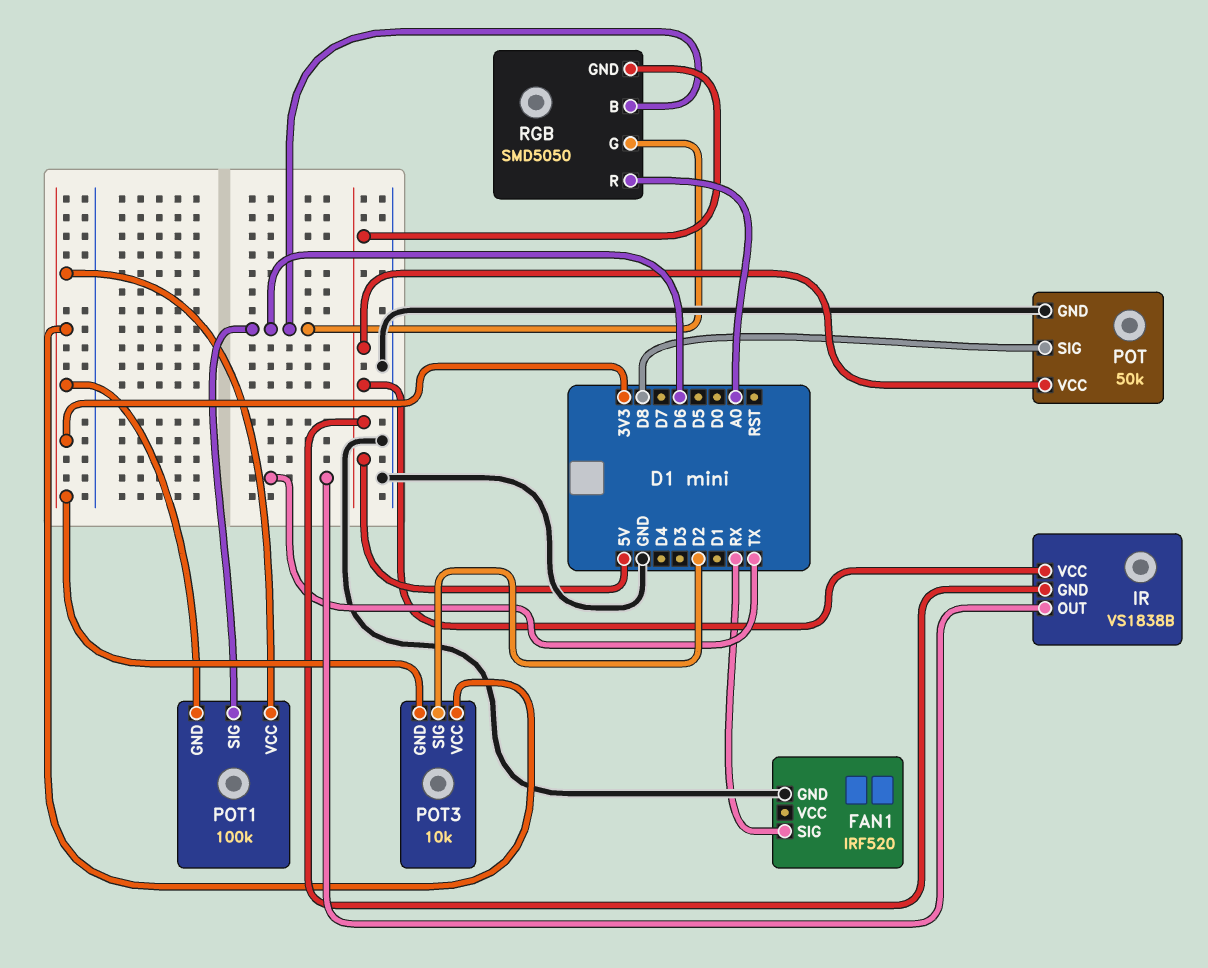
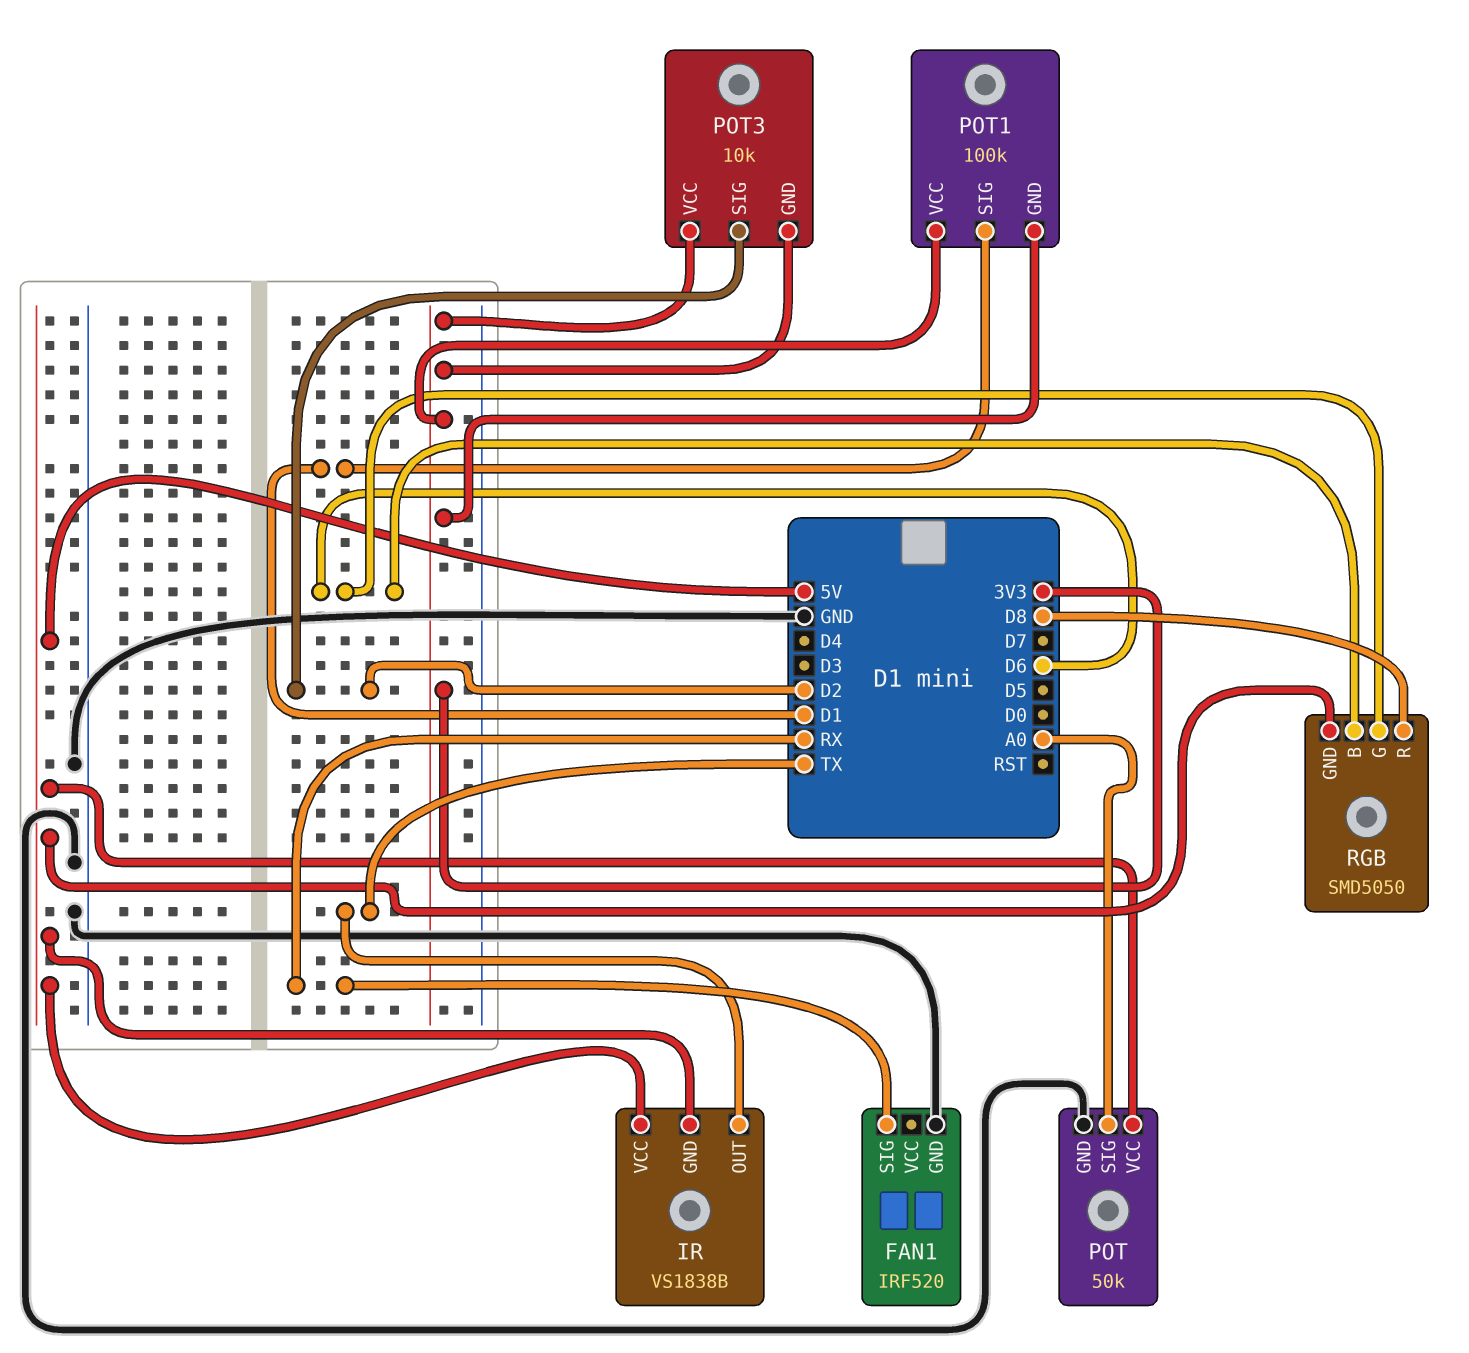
POT pin SIG: D8 -> A0
POT1 pin SIG: D6 -> D1
RGB pin R: A0 -> D8

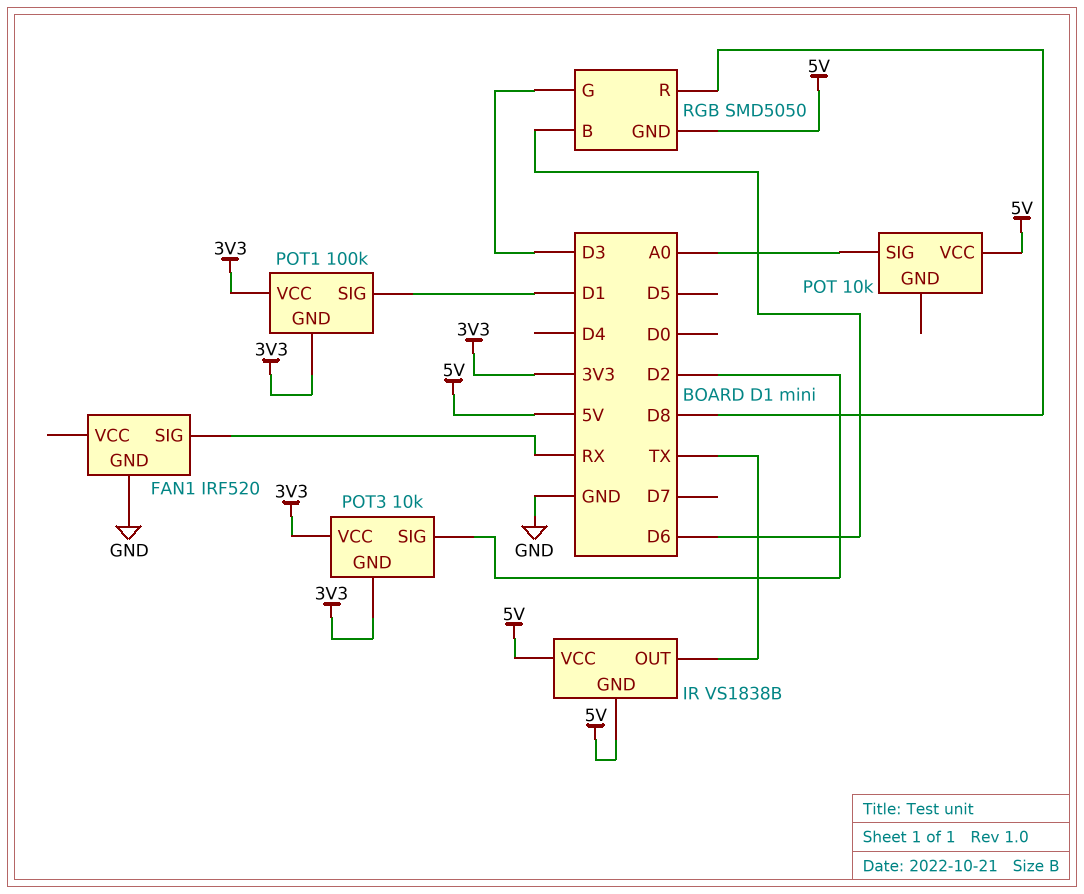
POT: 50k -> 10k
POT pin GND: GND -> none
RGB pin G: D6 -> D3

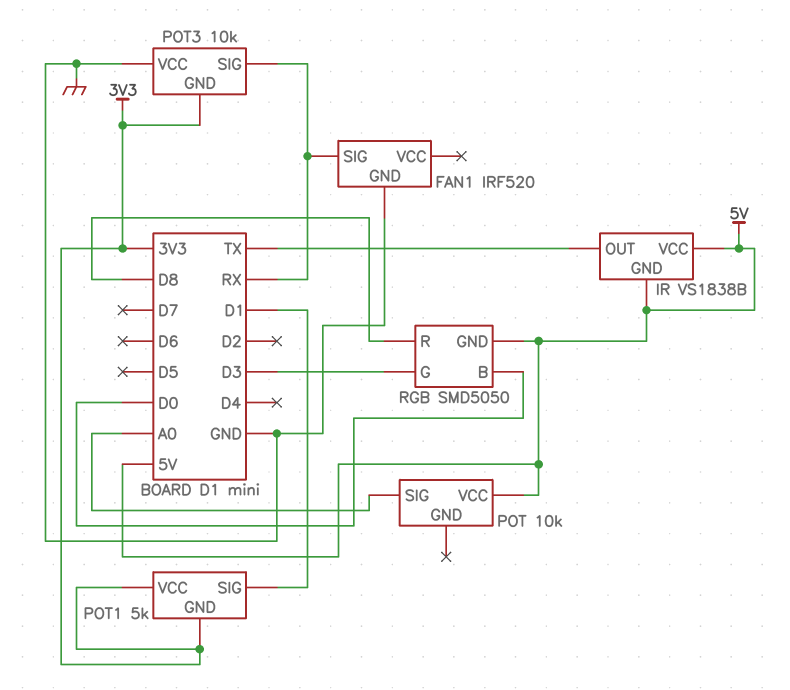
POT1: 100k -> 5k
POT3 pin SIG: D2 -> RX
POT3 pin VCC: 3V3 -> GND
RGB pin B: D6 -> D0

